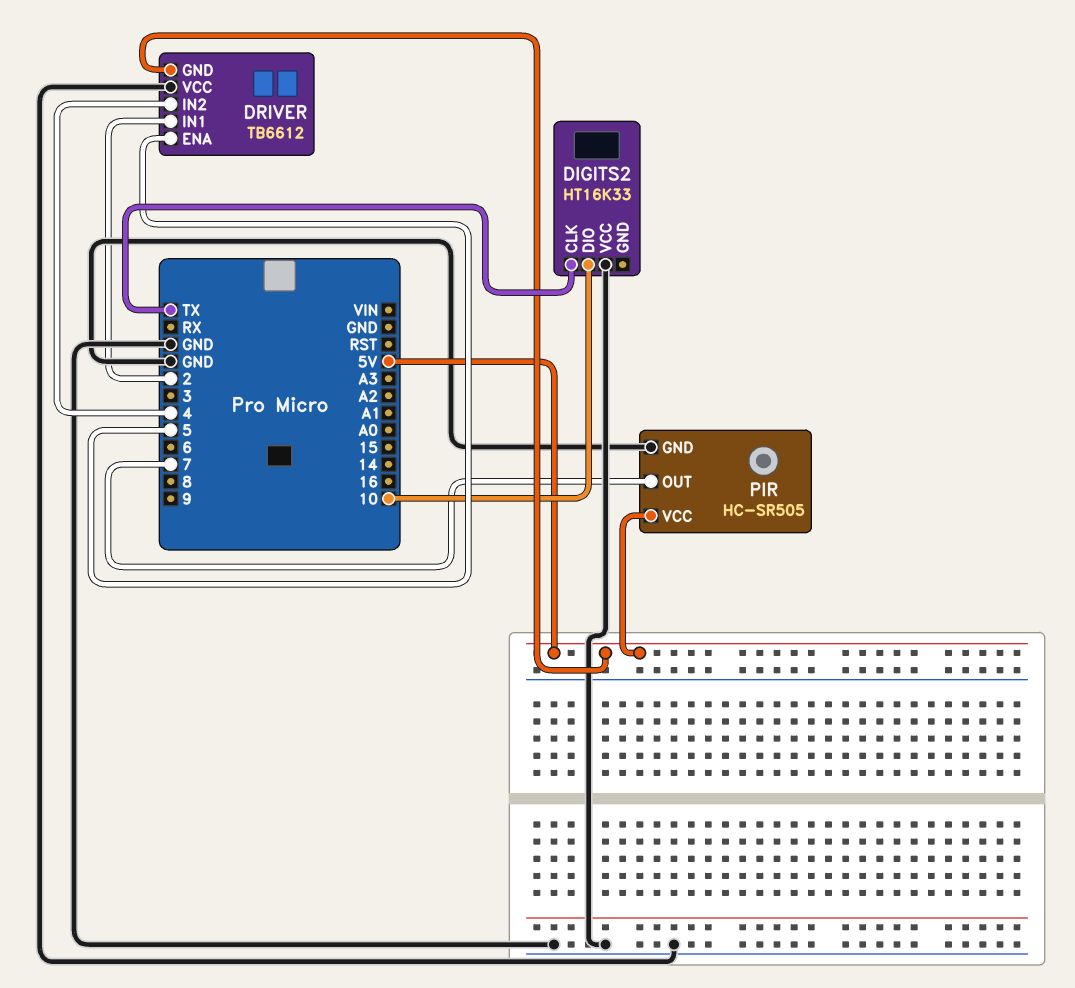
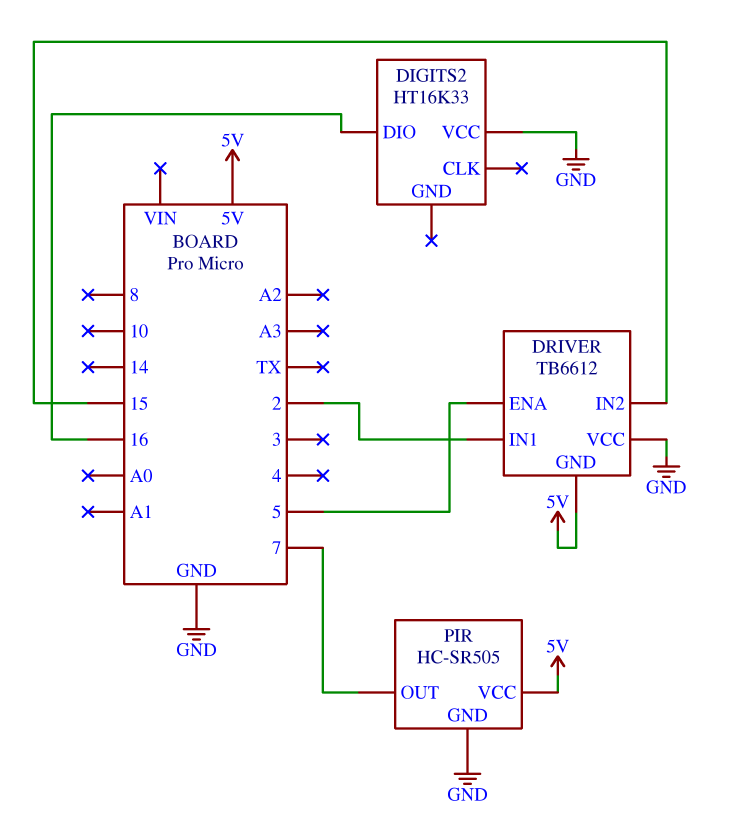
DIGITS2 pin CLK: TX -> none
DIGITS2 pin DIO: 10 -> 16
DRIVER pin IN2: 4 -> 15

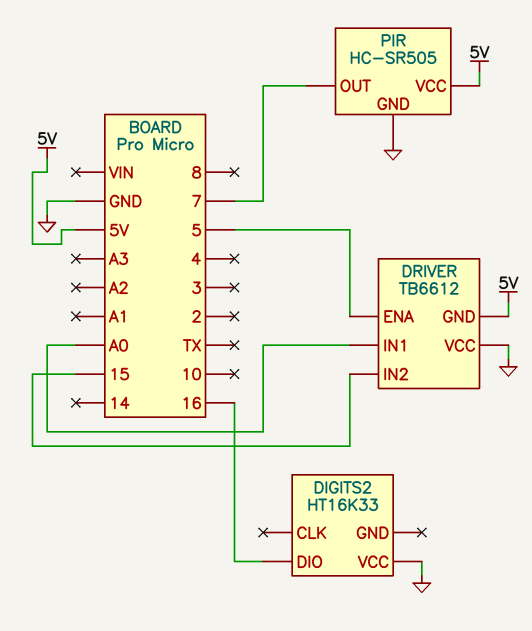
DRIVER pin IN1: 2 -> A0

